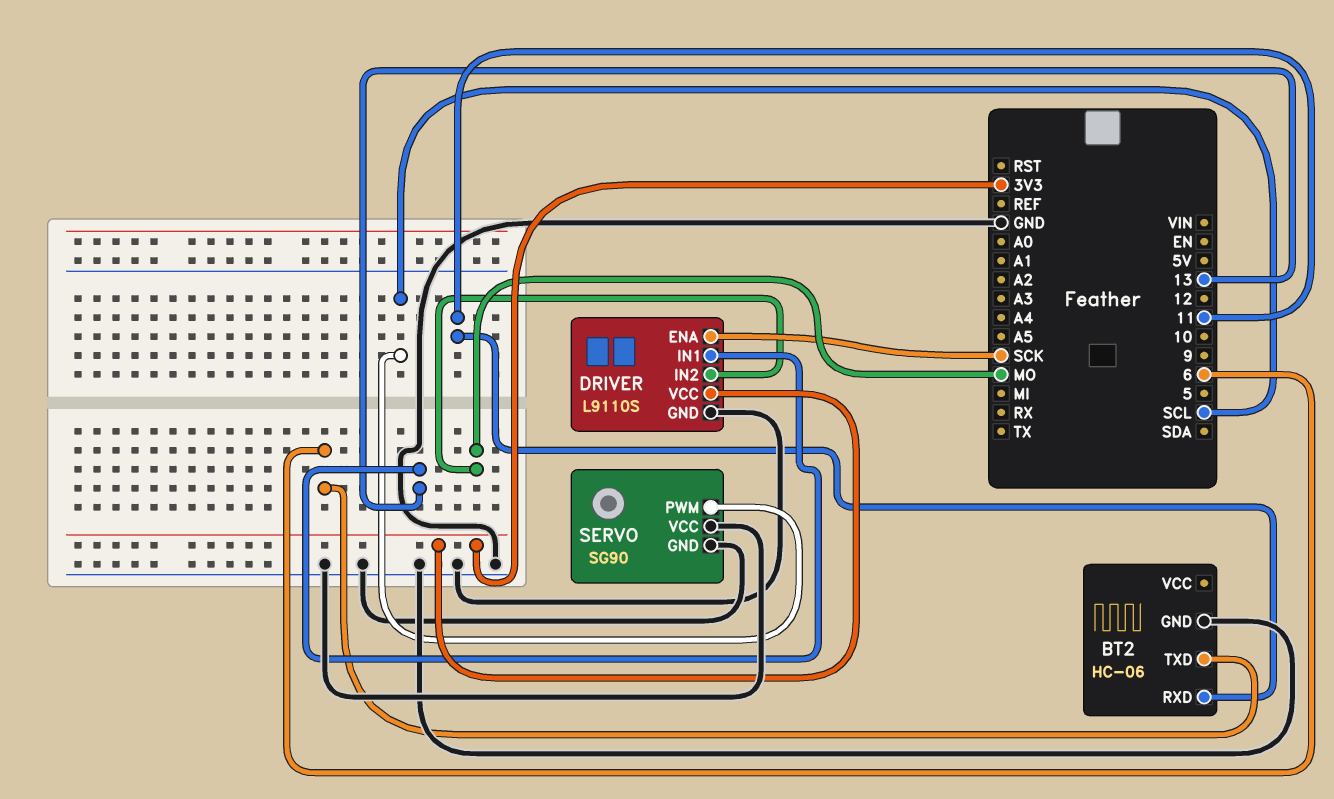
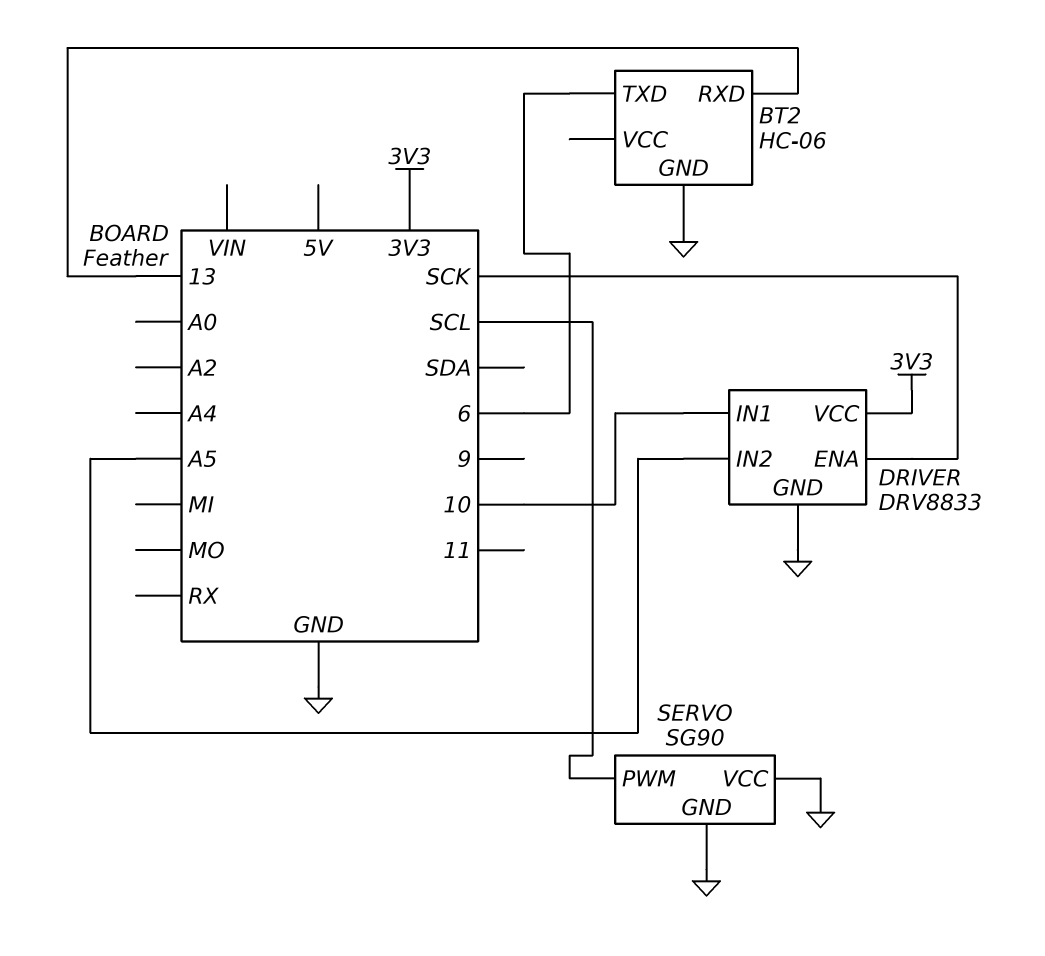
BT2 pin RXD: 11 -> 13
DRIVER: L9110S -> DRV8833
DRIVER pin IN1: 13 -> 10
DRIVER pin IN2: MO -> A5

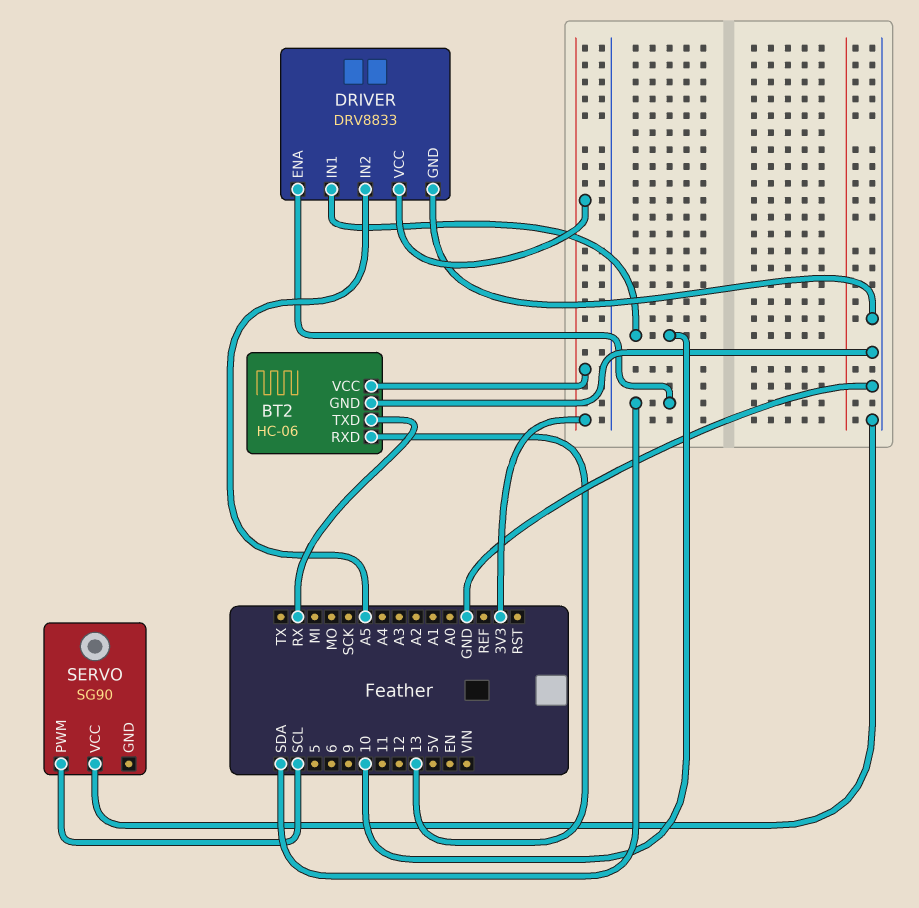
BT2 pin TXD: 6 -> RX
BT2 pin VCC: none -> 3V3
DRIVER pin ENA: SCK -> SDA
SERVO pin GND: GND -> none

